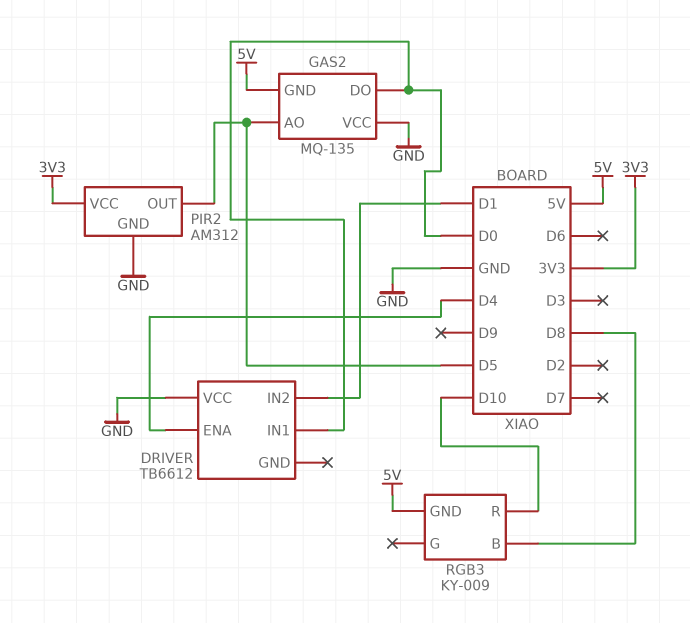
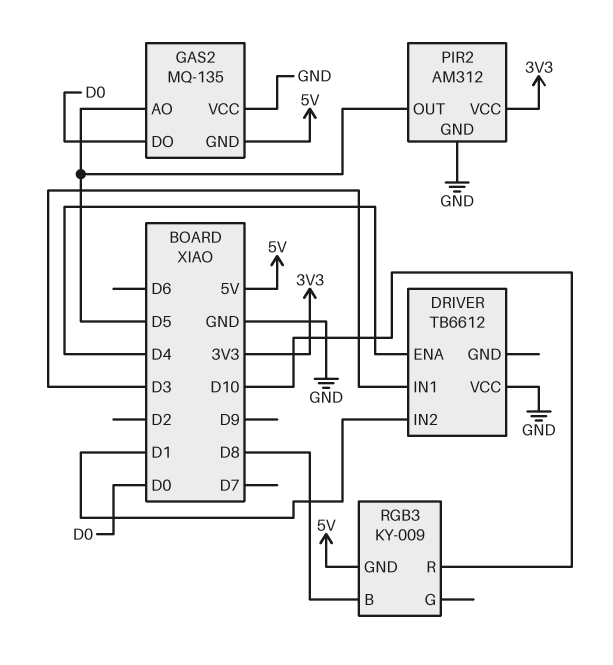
DRIVER pin IN1: D0 -> D3

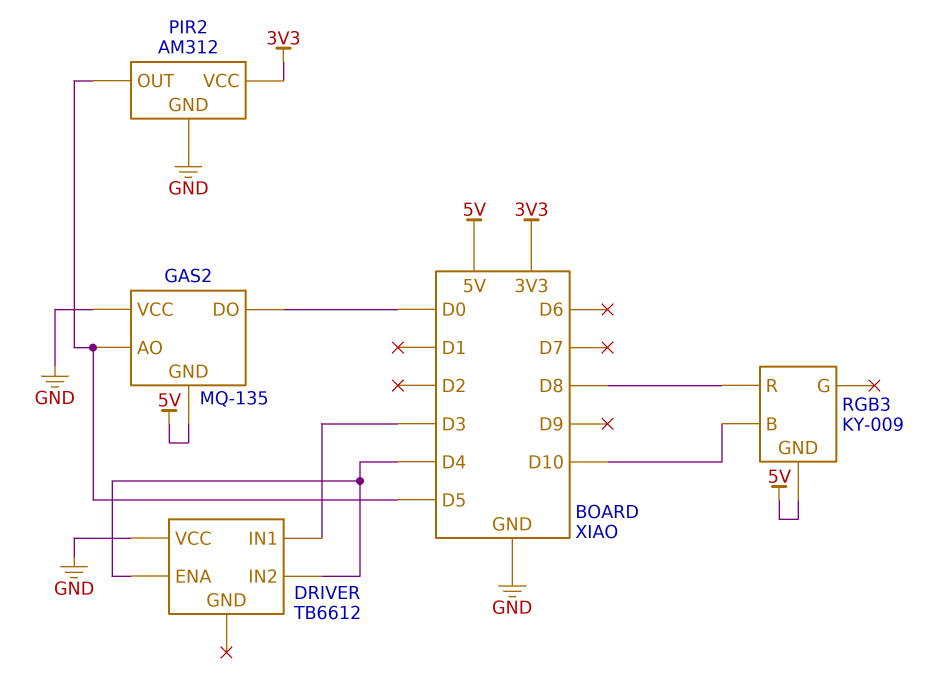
DRIVER pin IN2: D1 -> D4
RGB3 pin B: D8 -> D10
RGB3 pin R: D10 -> D8

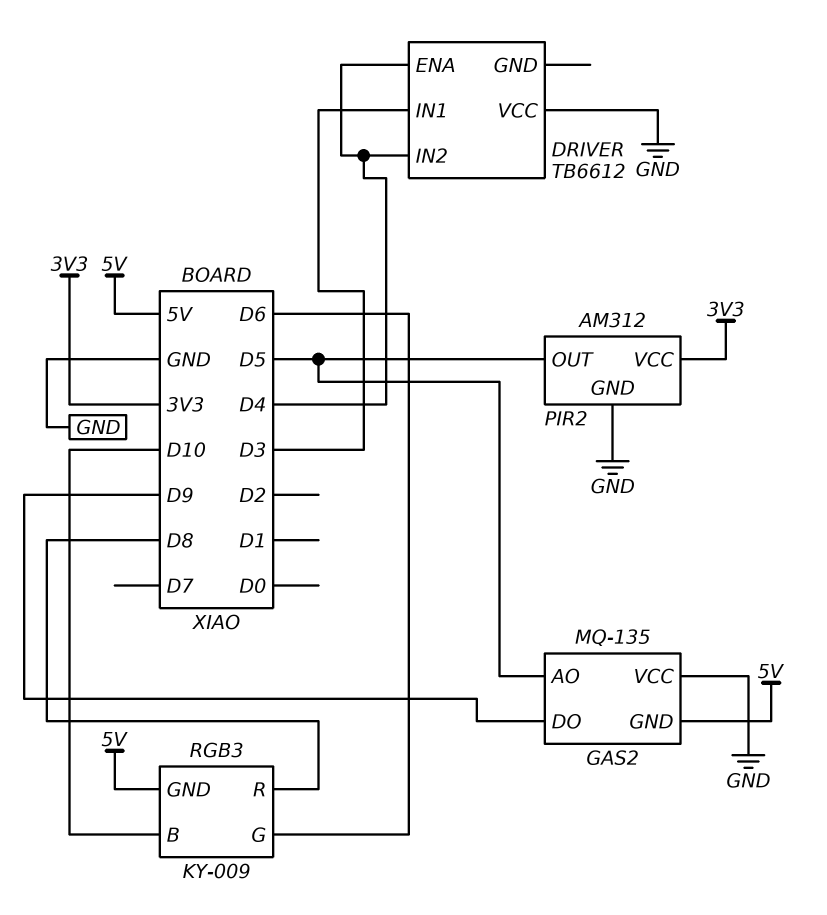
GAS2 pin DO: D0 -> D9
RGB3 pin G: none -> D6

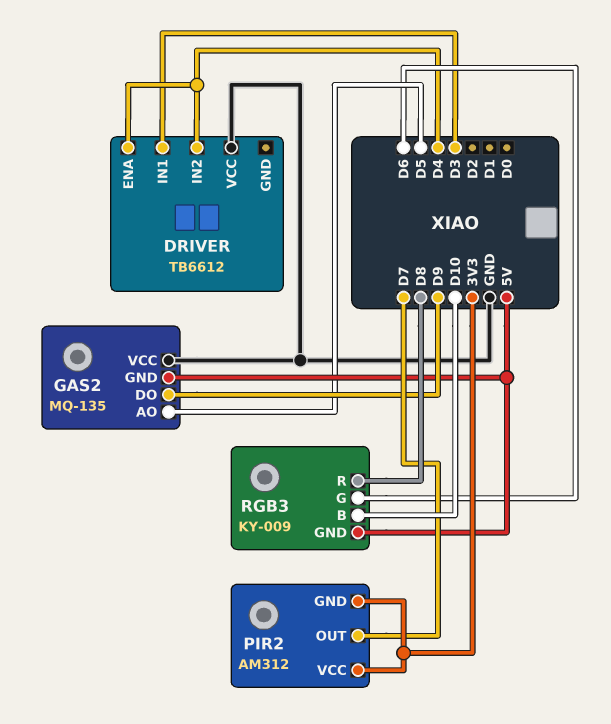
PIR2 pin GND: GND -> 3V3
PIR2 pin OUT: D5 -> D7

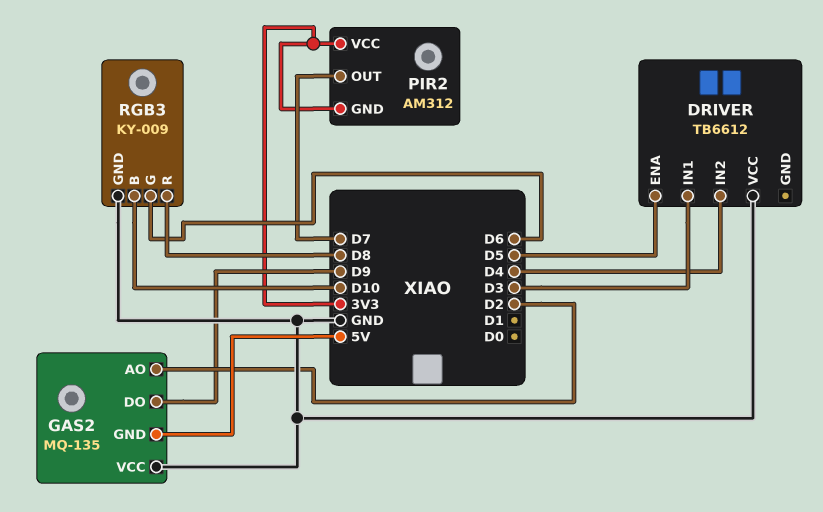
DRIVER pin ENA: D4 -> D5
GAS2 pin AO: D5 -> D2
RGB3 pin GND: 5V -> GND

